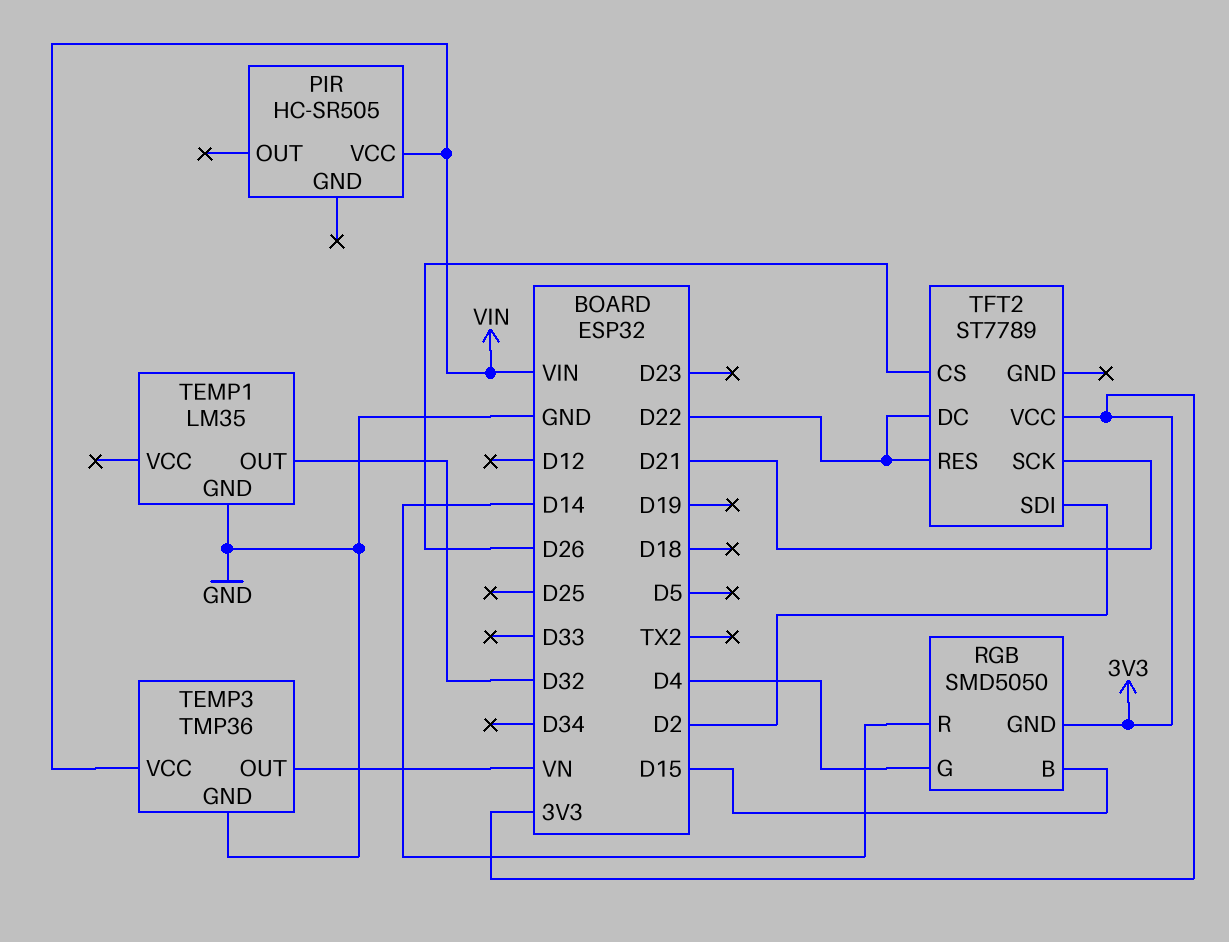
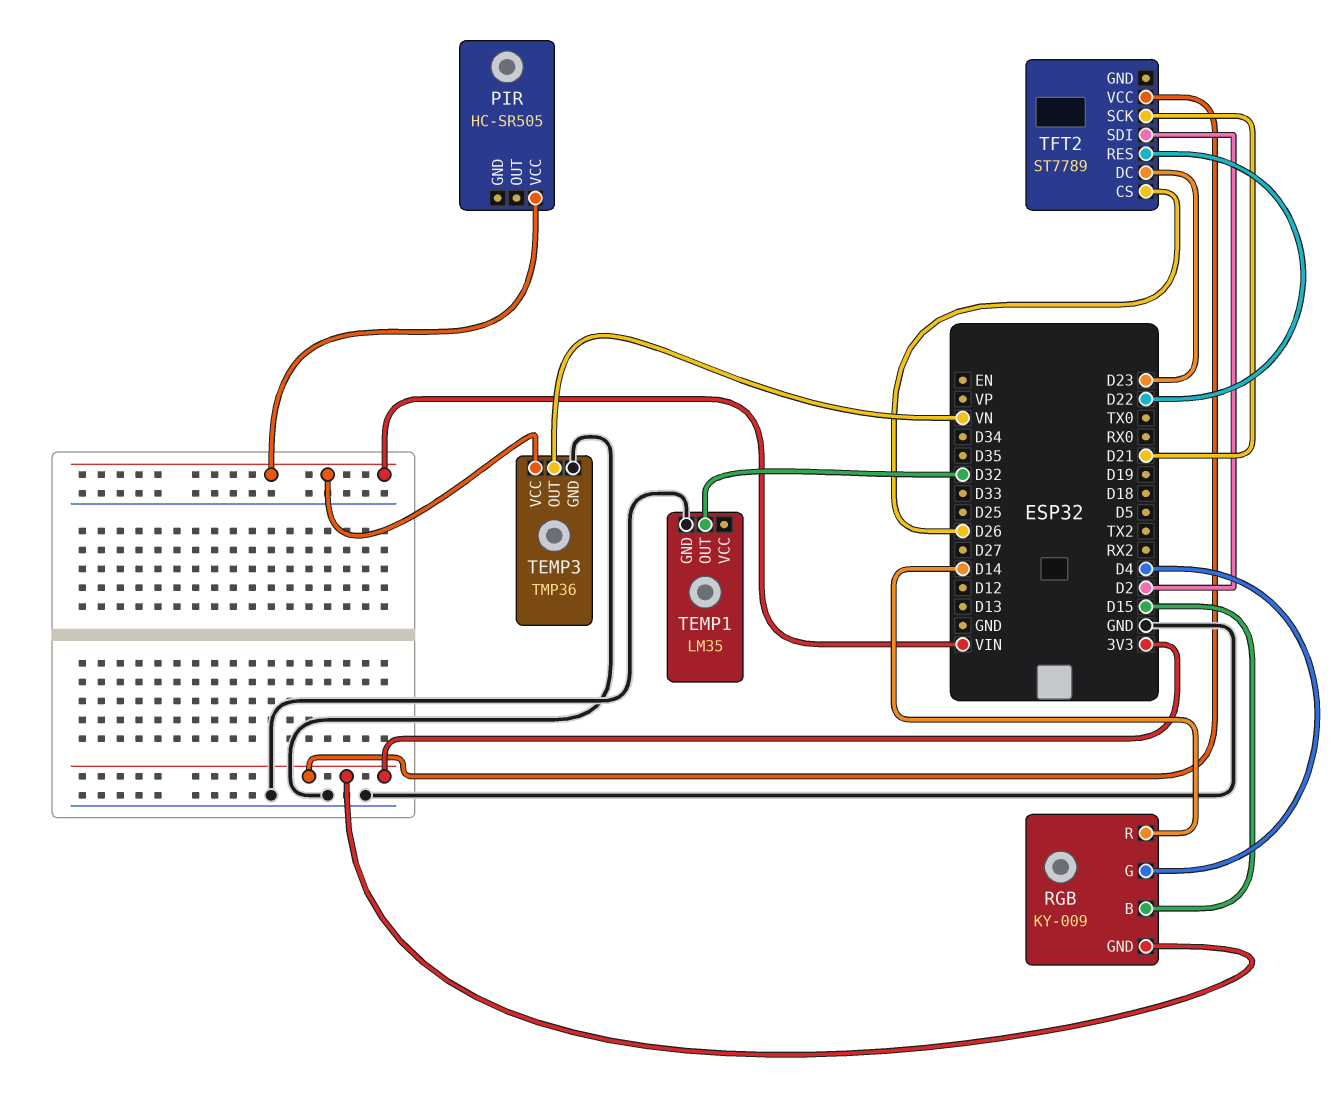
RGB: SMD5050 -> KY-009
TFT2 pin DC: D22 -> D23

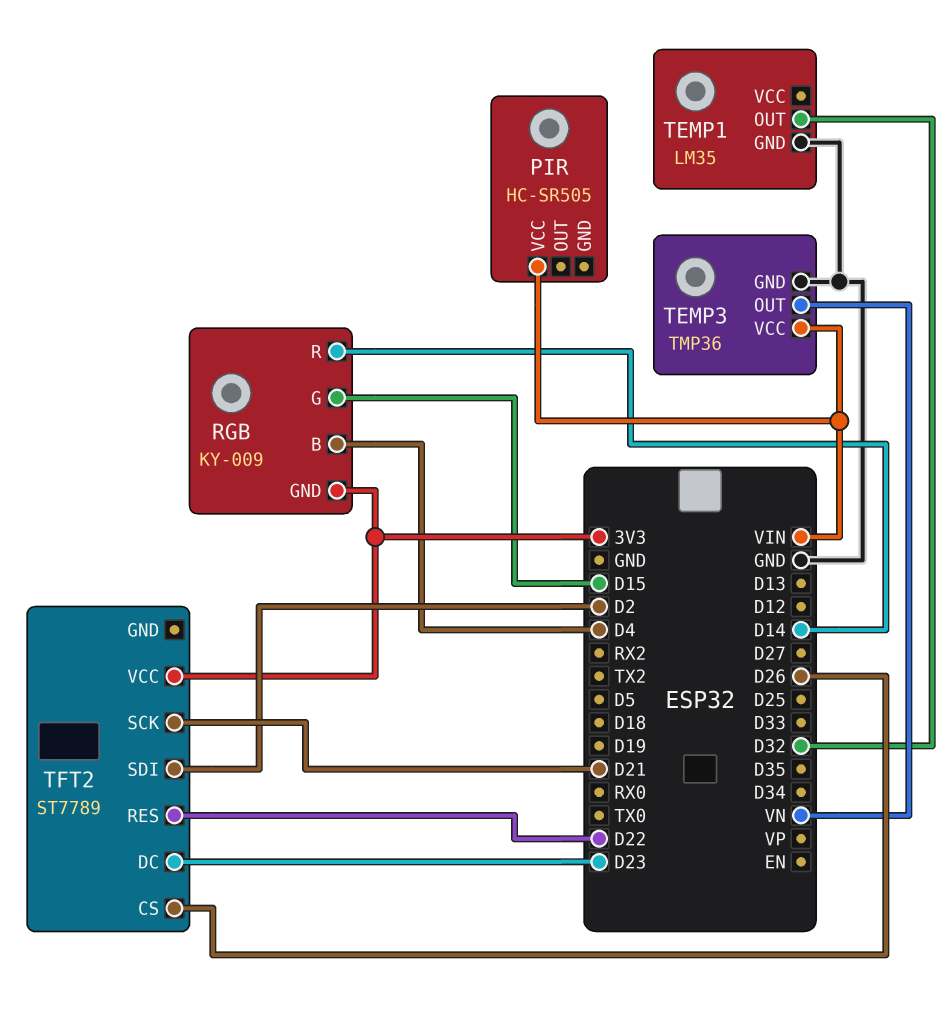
RGB pin B: D15 -> D4
RGB pin G: D4 -> D15

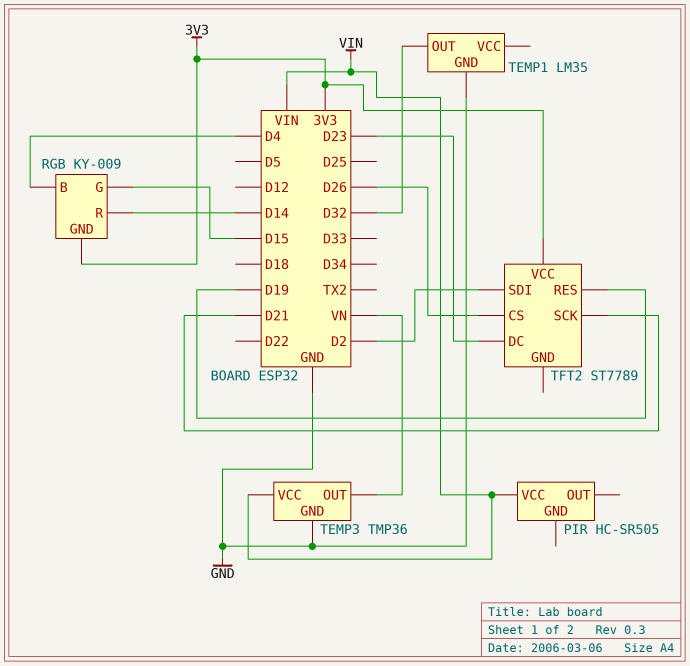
TFT2 pin RES: D22 -> D19

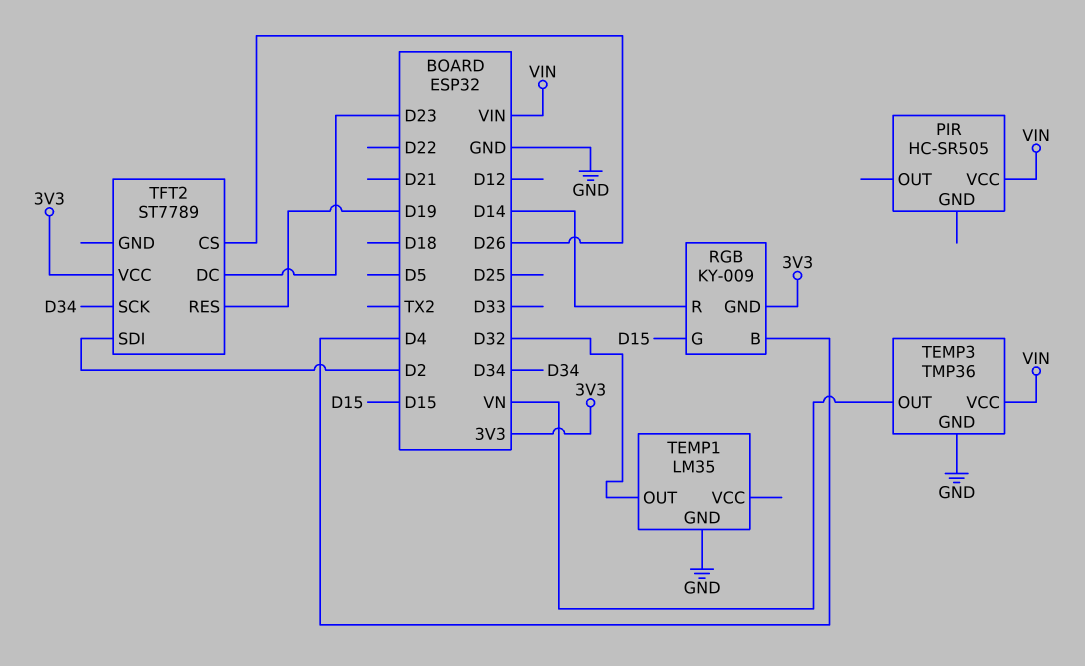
TFT2 pin SCK: D21 -> D34

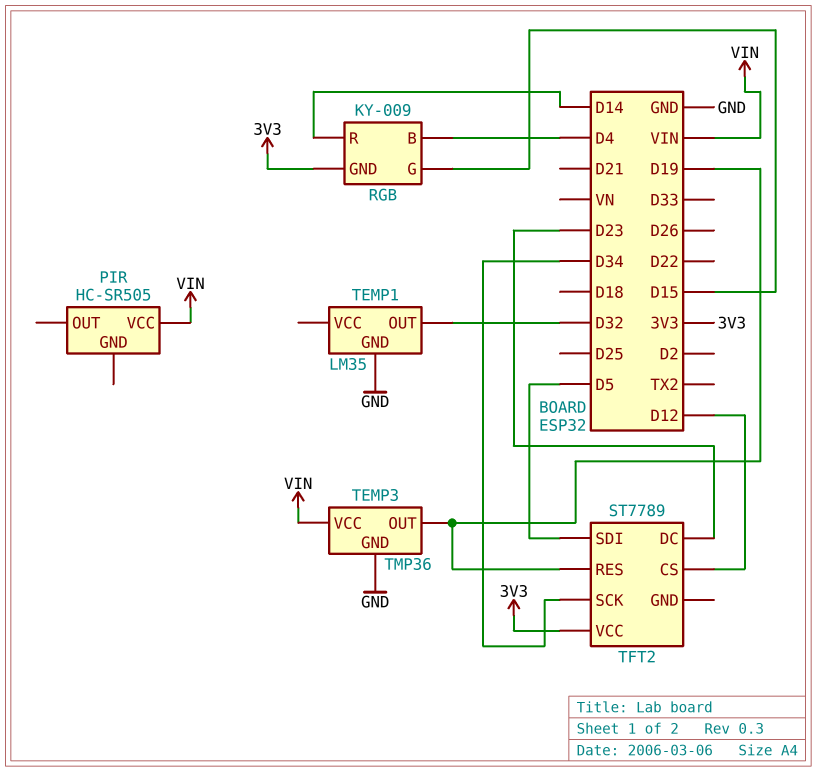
TEMP3 pin OUT: VN -> D19
TFT2 pin CS: D26 -> D12
TFT2 pin SDI: D2 -> D5

